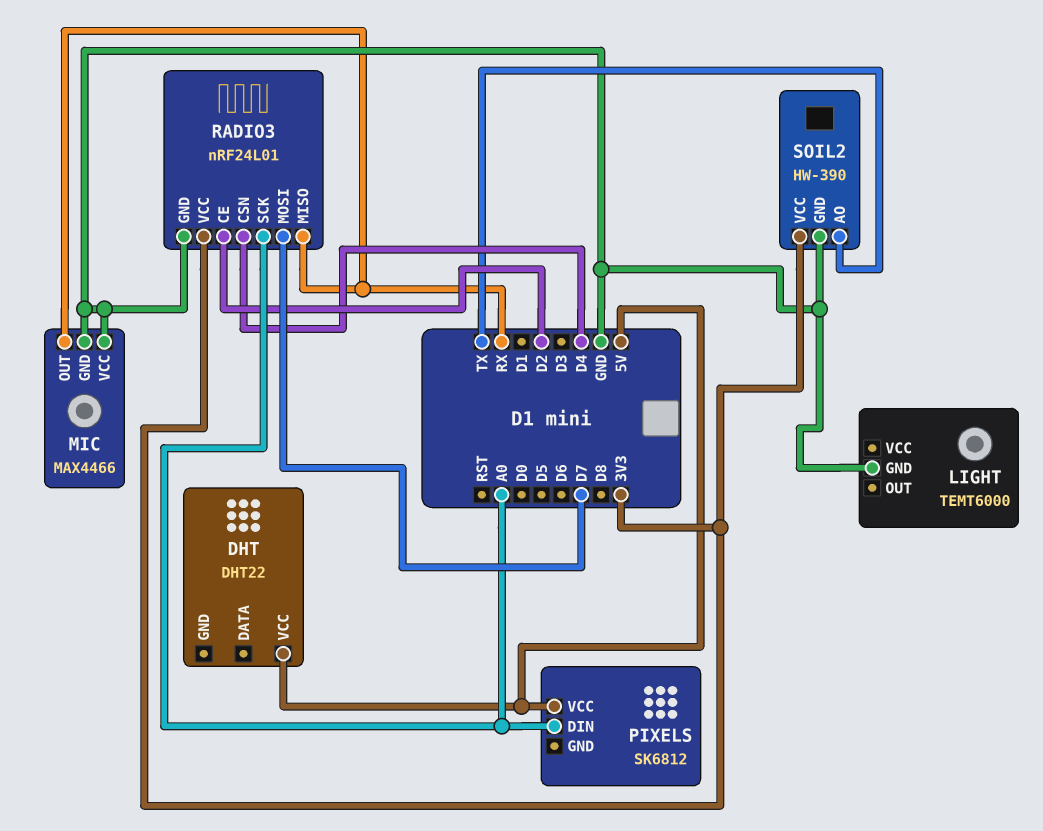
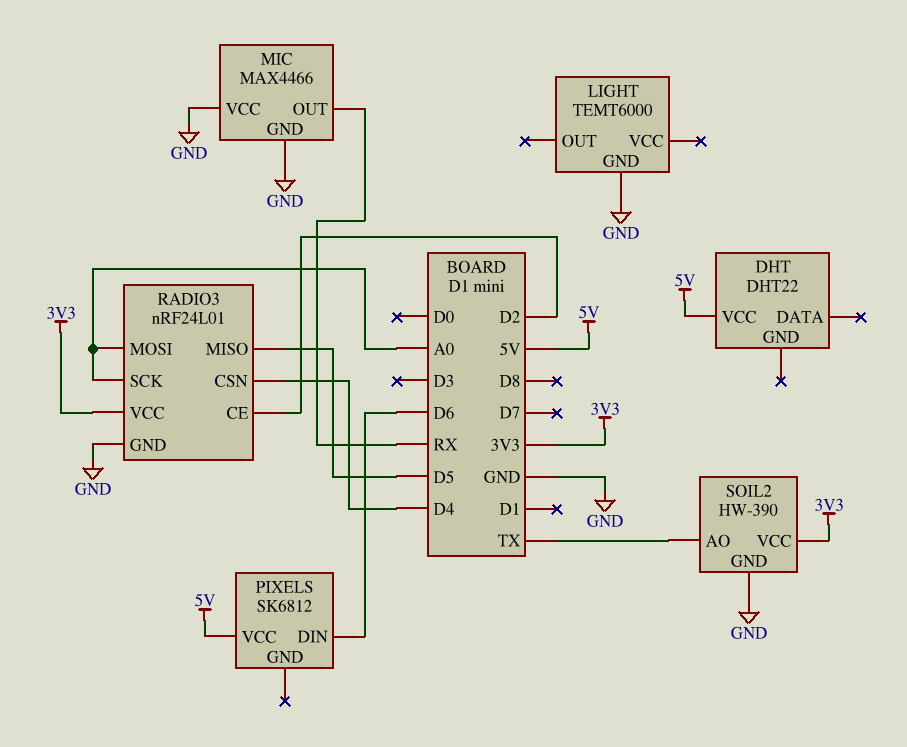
PIXELS pin DIN: A0 -> D6
RADIO3 pin MISO: RX -> D5
RADIO3 pin MOSI: D7 -> A0

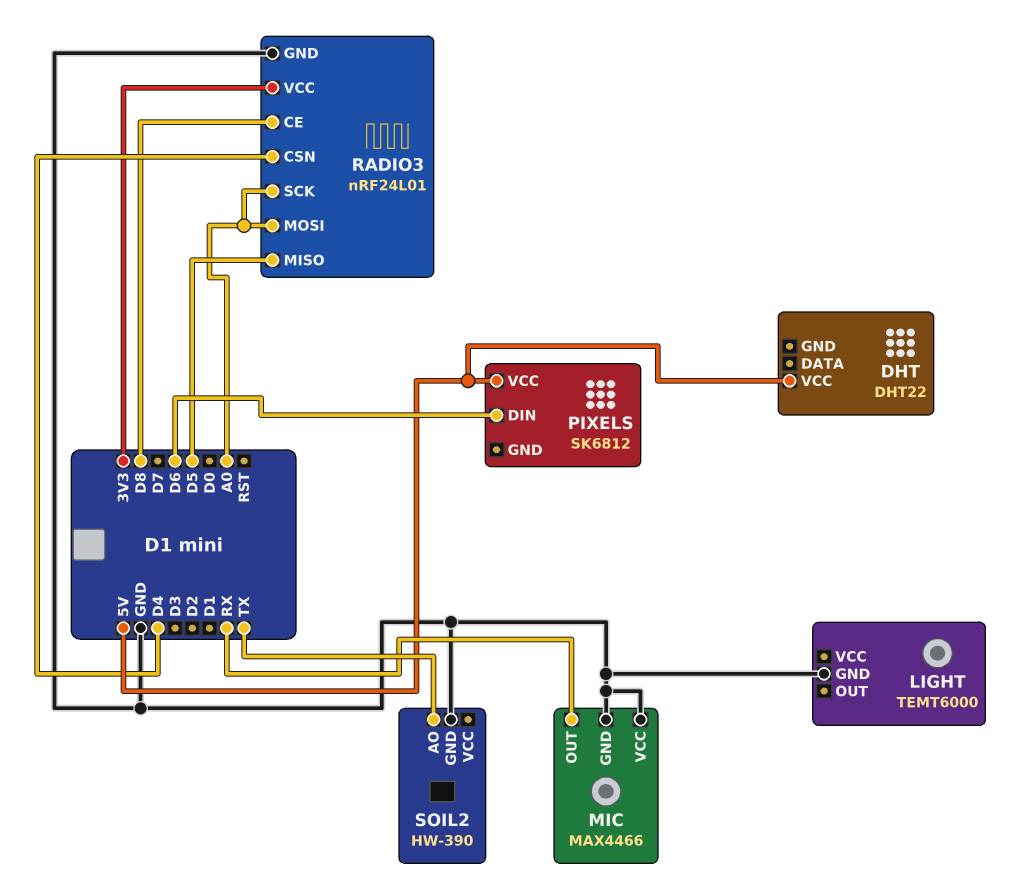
RADIO3 pin CE: D2 -> D8
SOIL2 pin VCC: 3V3 -> none

